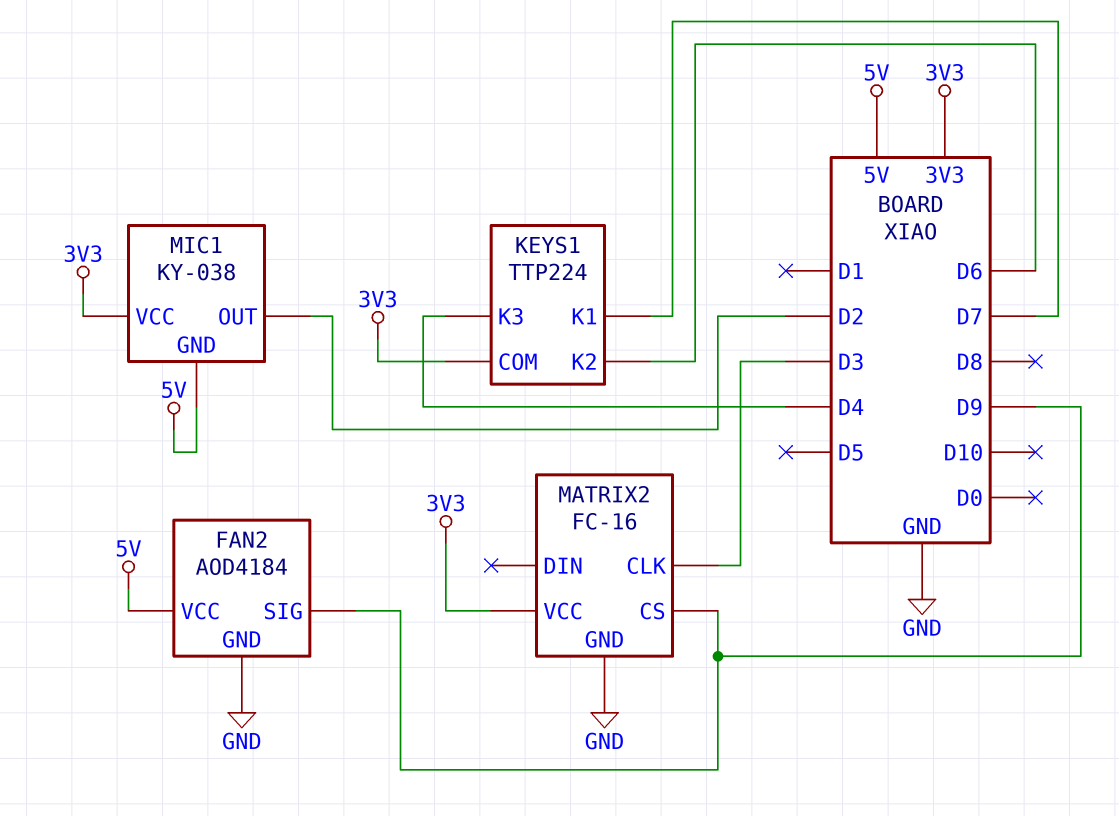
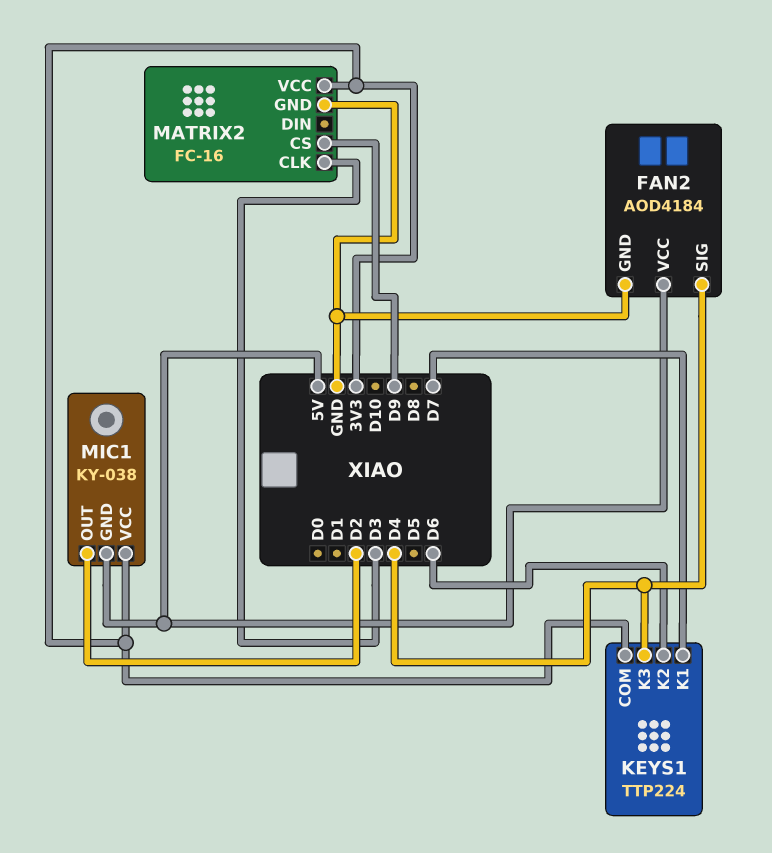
FAN2 pin SIG: D9 -> D4

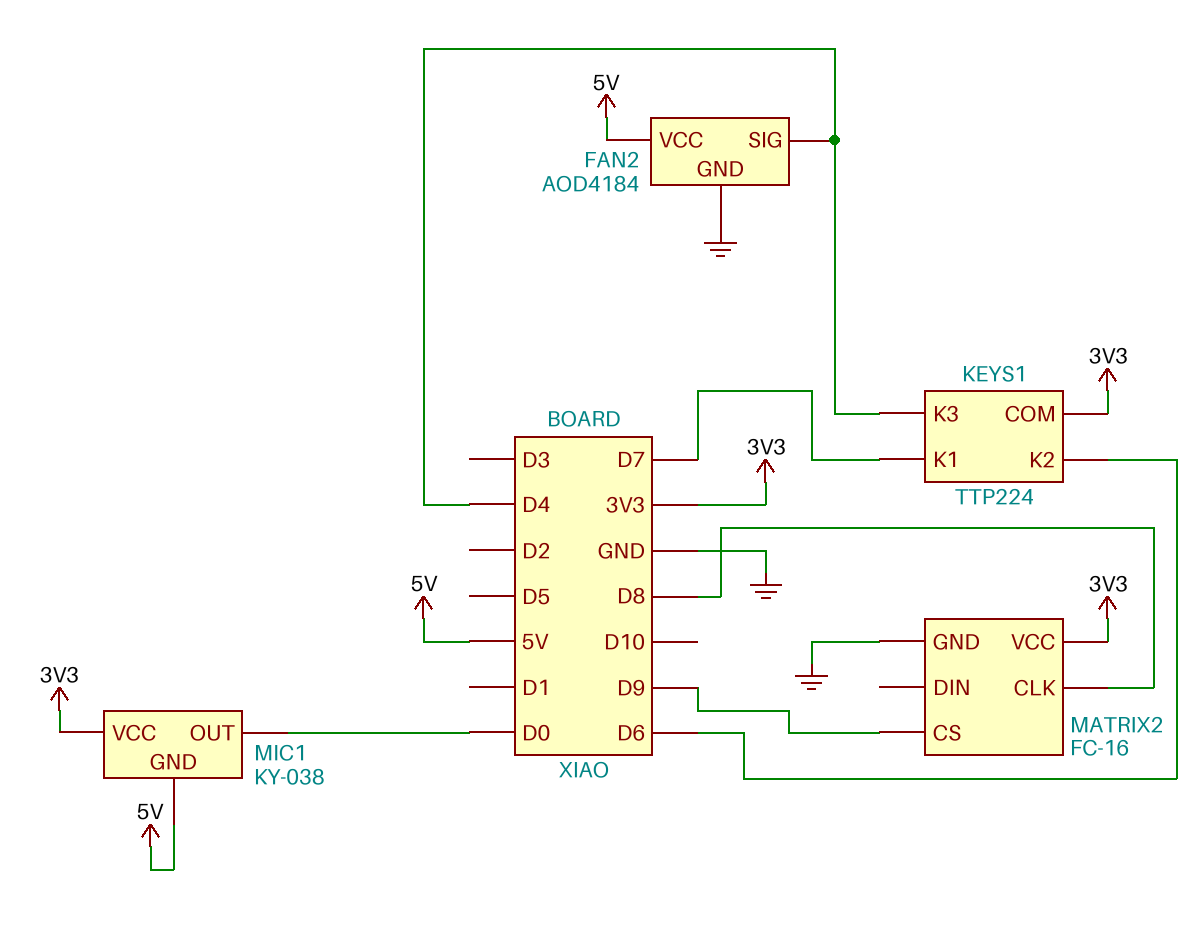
MATRIX2 pin CLK: D3 -> D8
MIC1 pin OUT: D2 -> D0

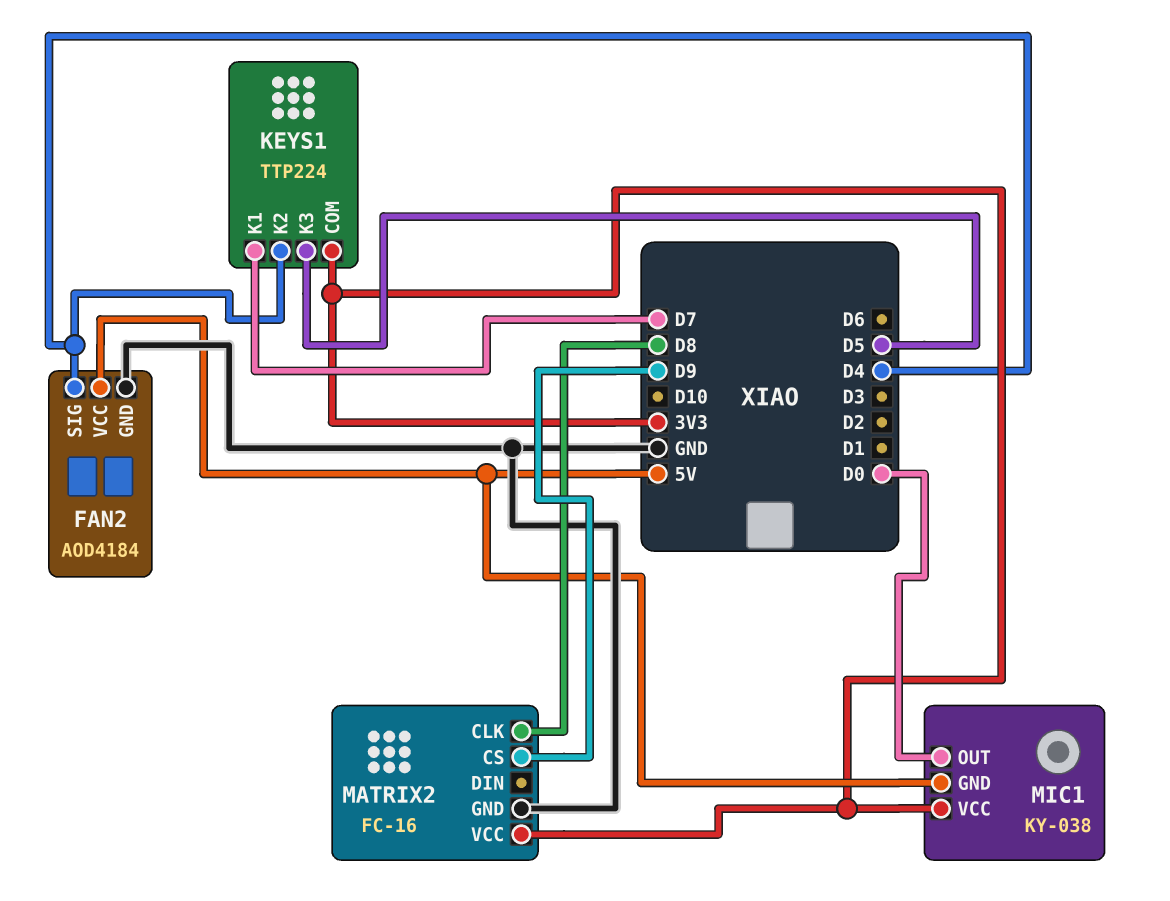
KEYS1 pin K2: D6 -> D4
KEYS1 pin K3: D4 -> D5

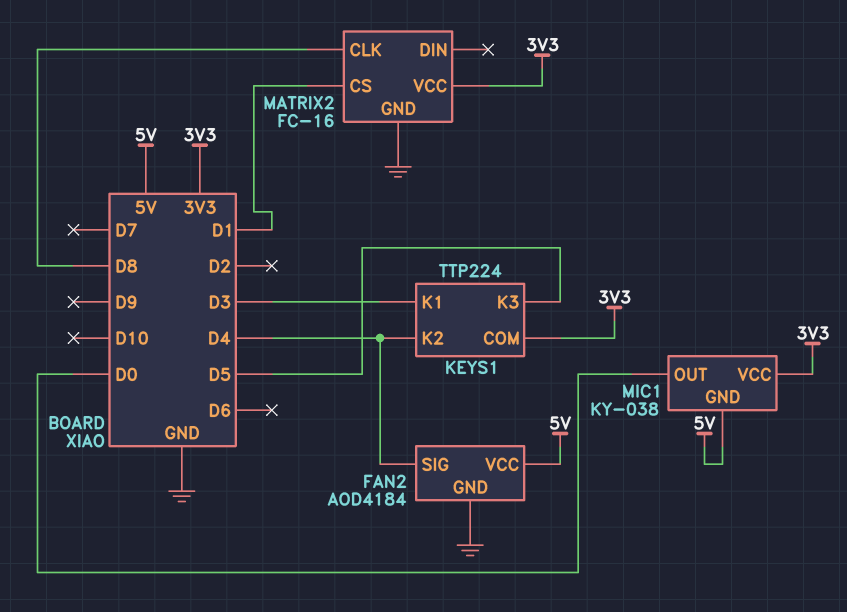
KEYS1 pin K1: D7 -> D3
MATRIX2 pin CS: D9 -> D1

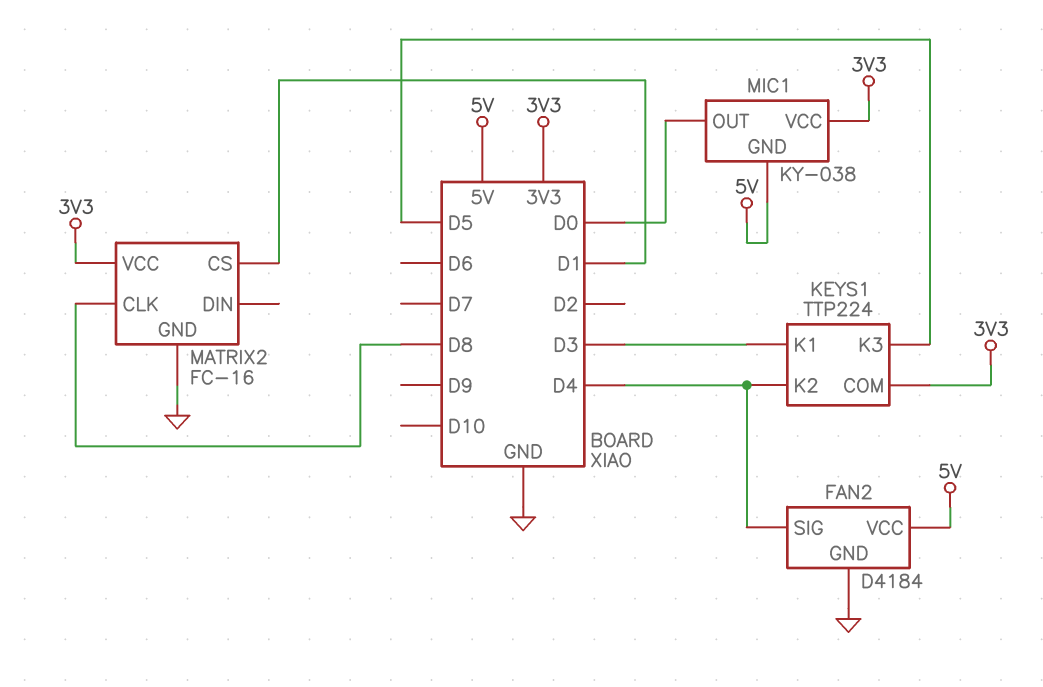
FAN2: AOD4184 -> D4184

